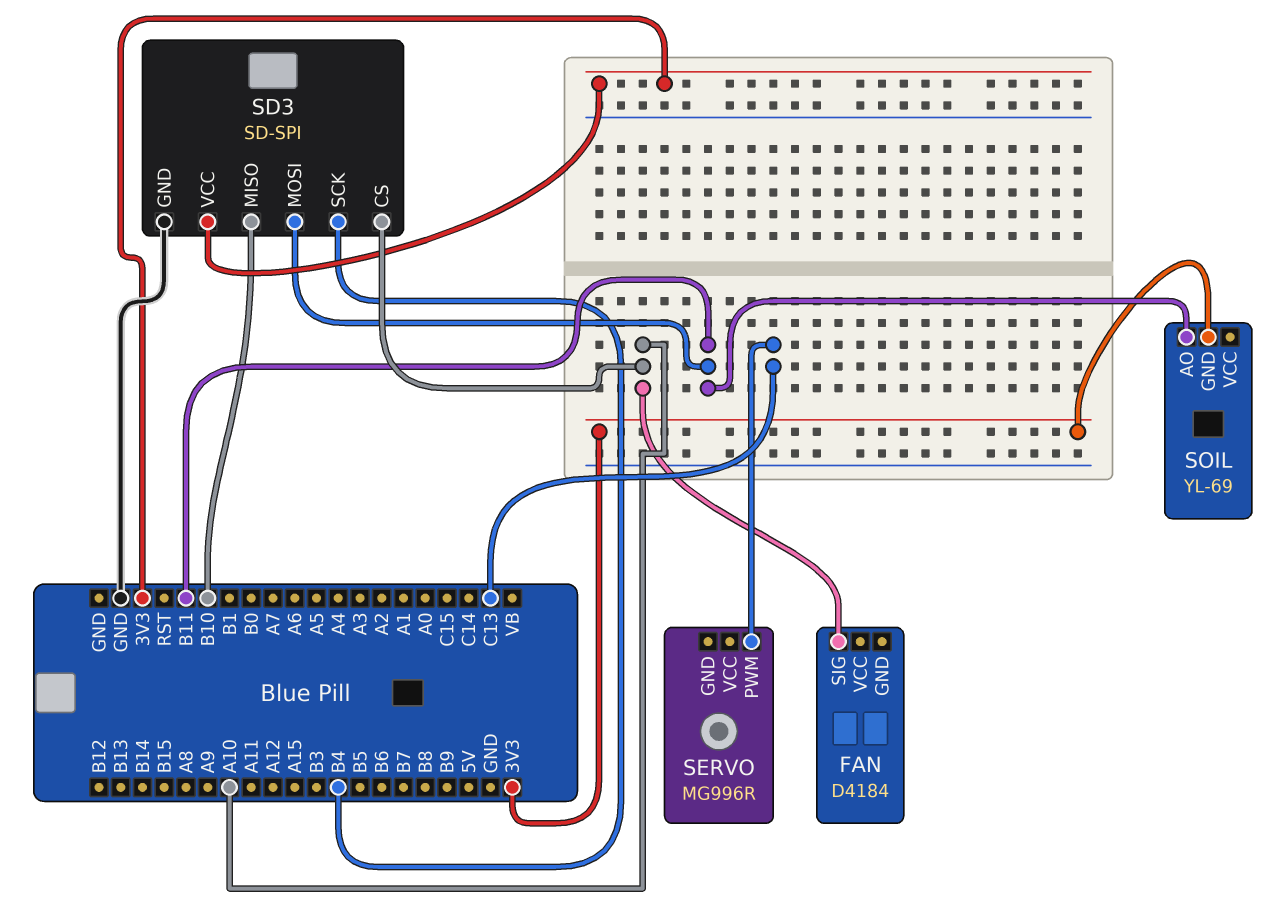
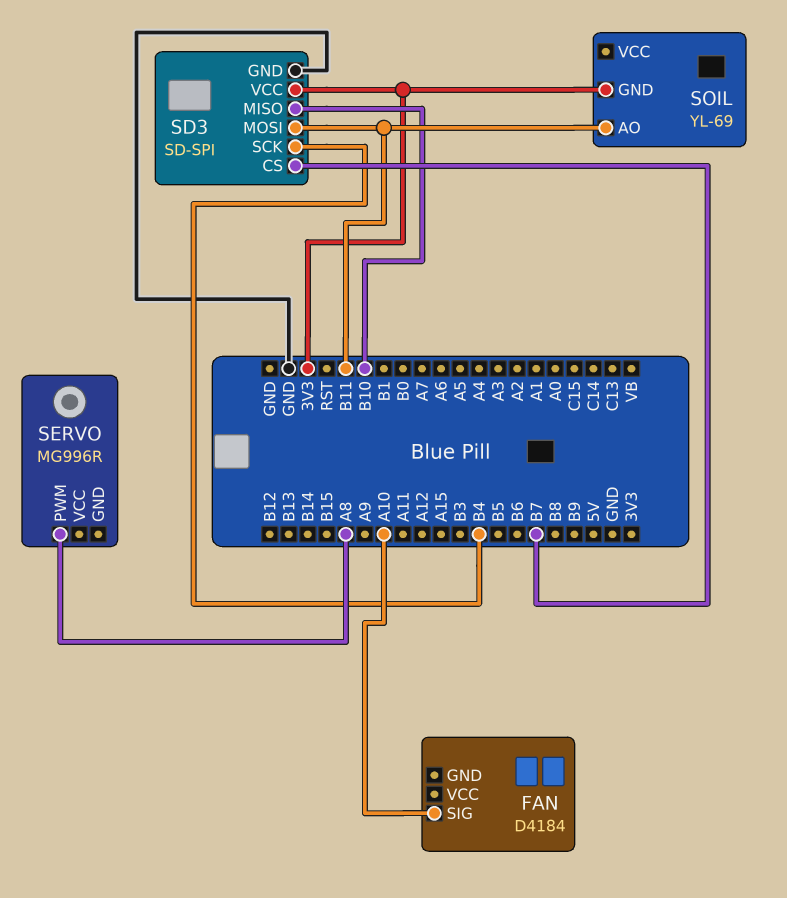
SD3 pin CS: A10 -> B7
SERVO pin PWM: C13 -> A8

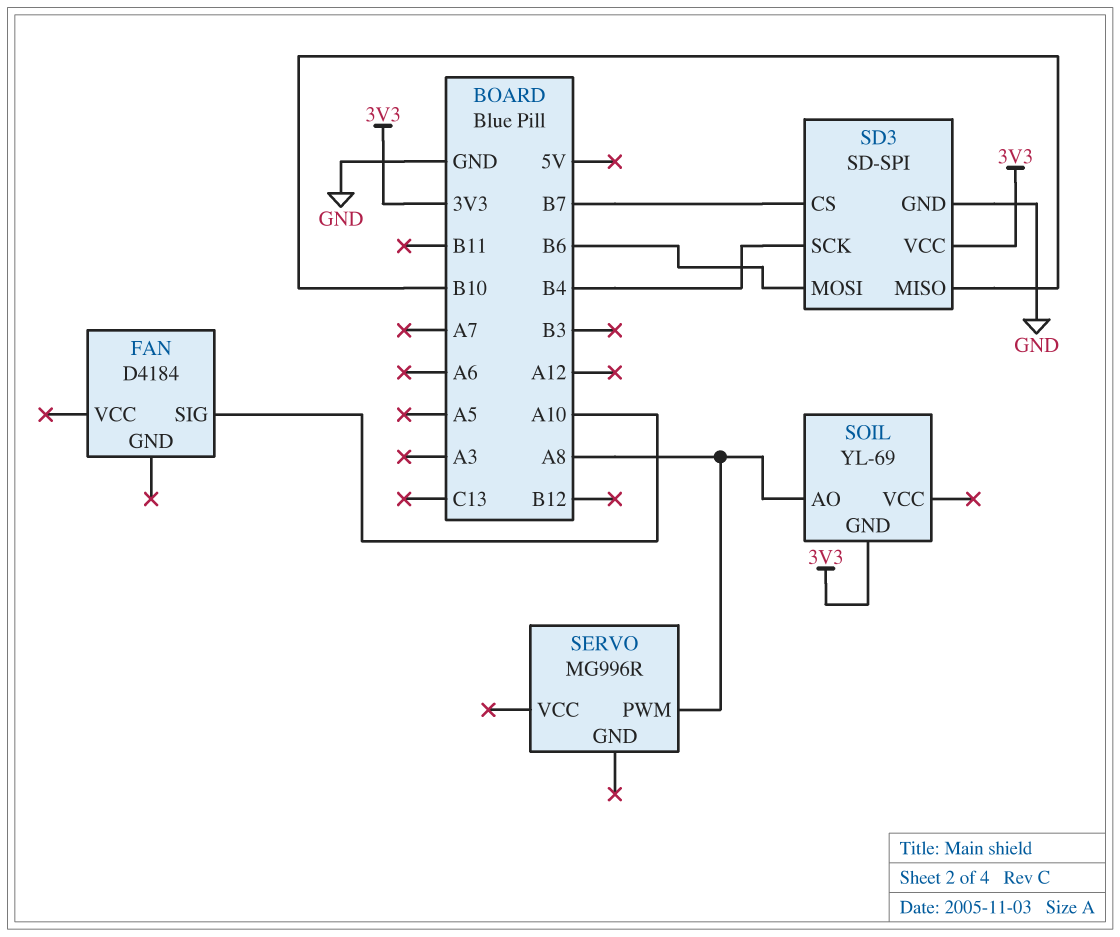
SD3 pin MOSI: B11 -> B6
SOIL pin AO: B11 -> A8

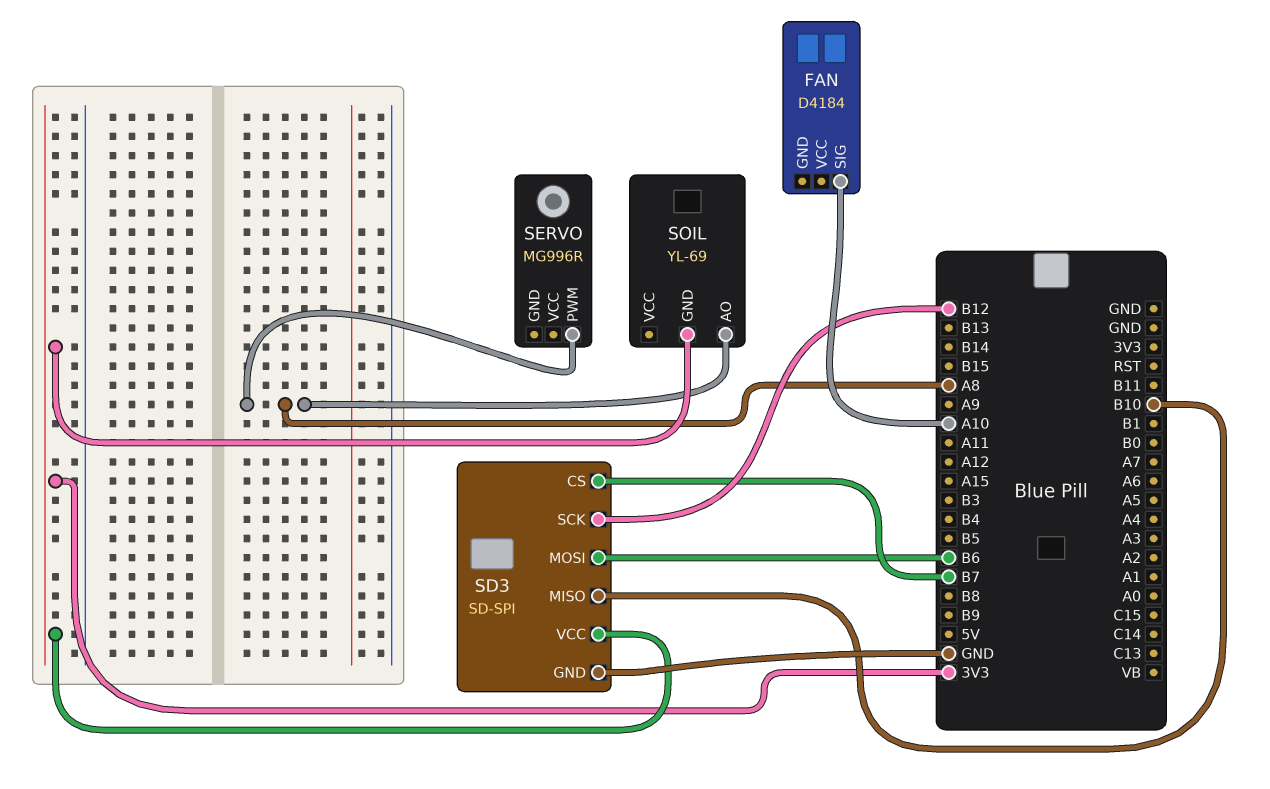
SD3 pin SCK: B4 -> B12

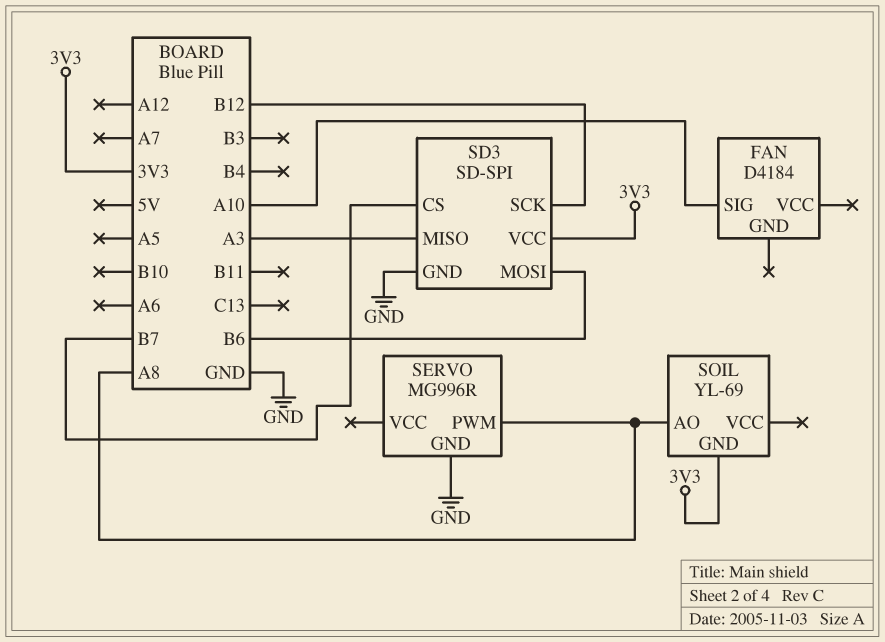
SD3 pin MISO: B10 -> A3
SERVO pin GND: none -> GND

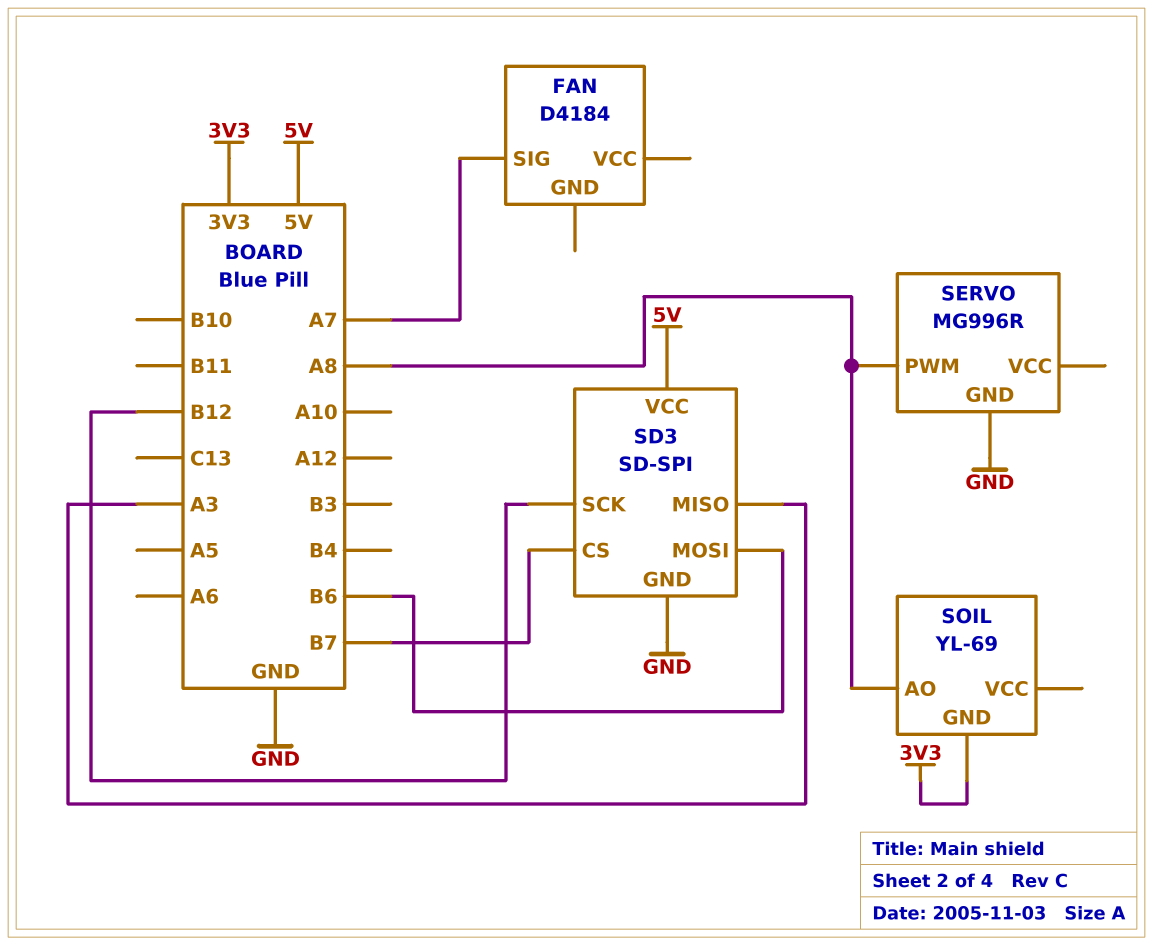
FAN pin SIG: A10 -> A7
SD3 pin VCC: 3V3 -> 5V

